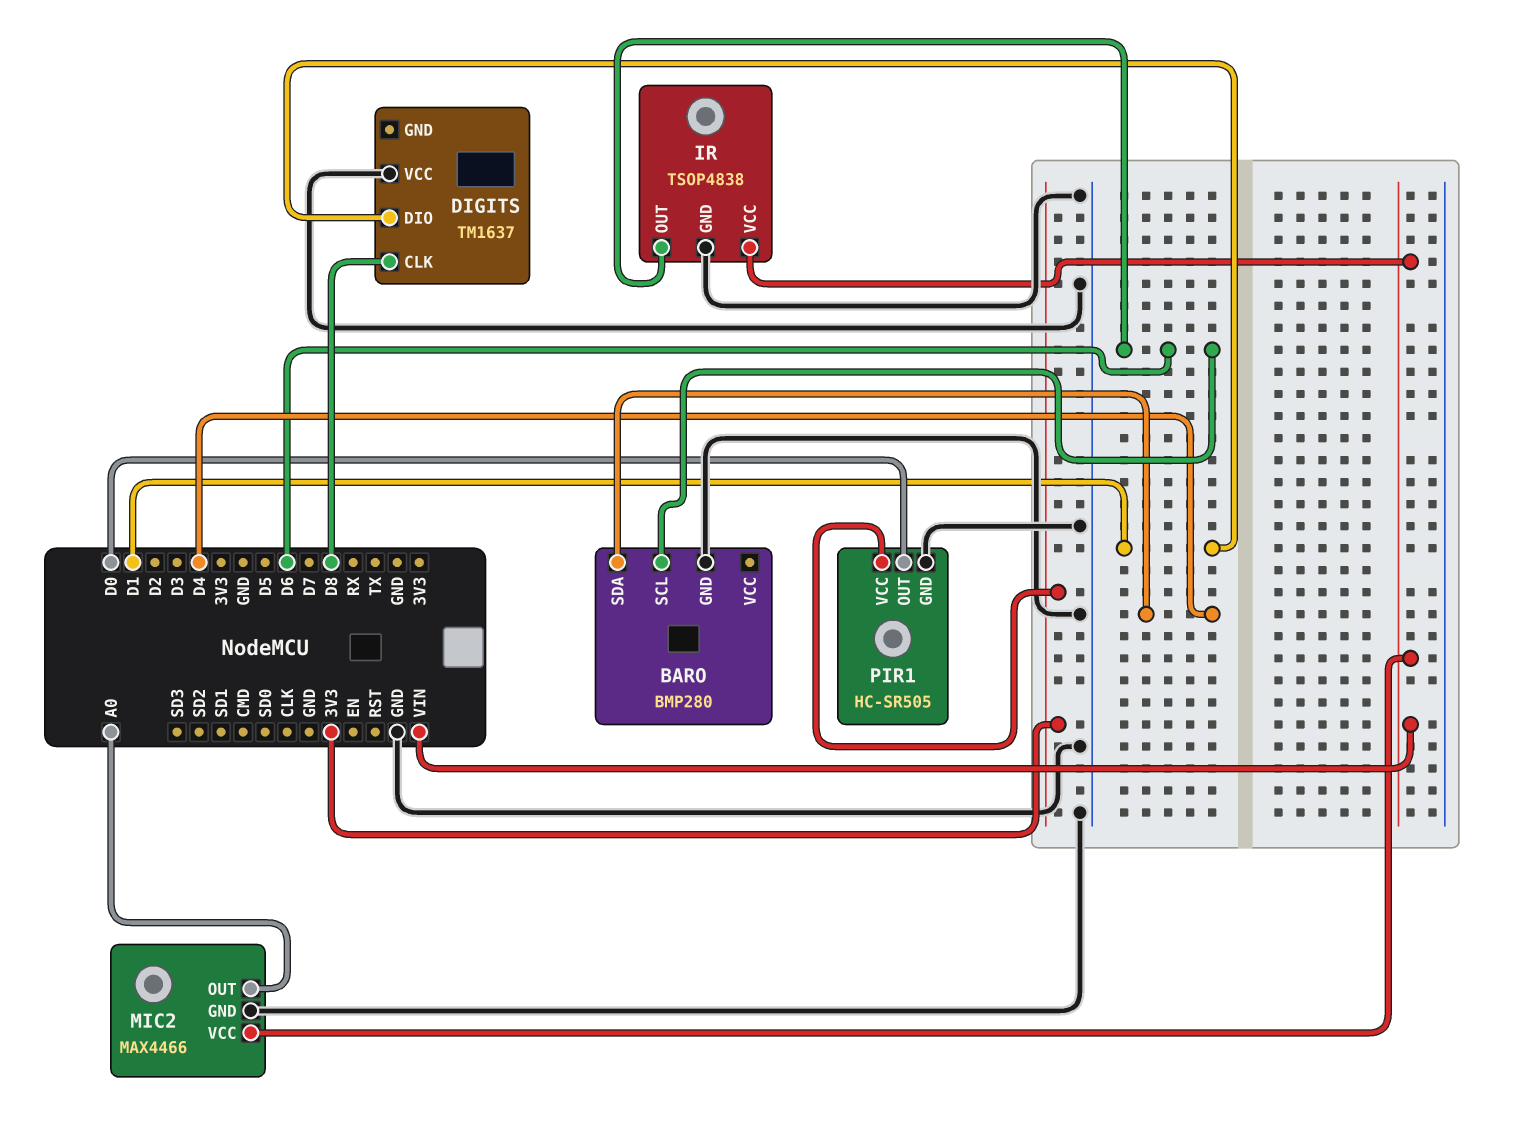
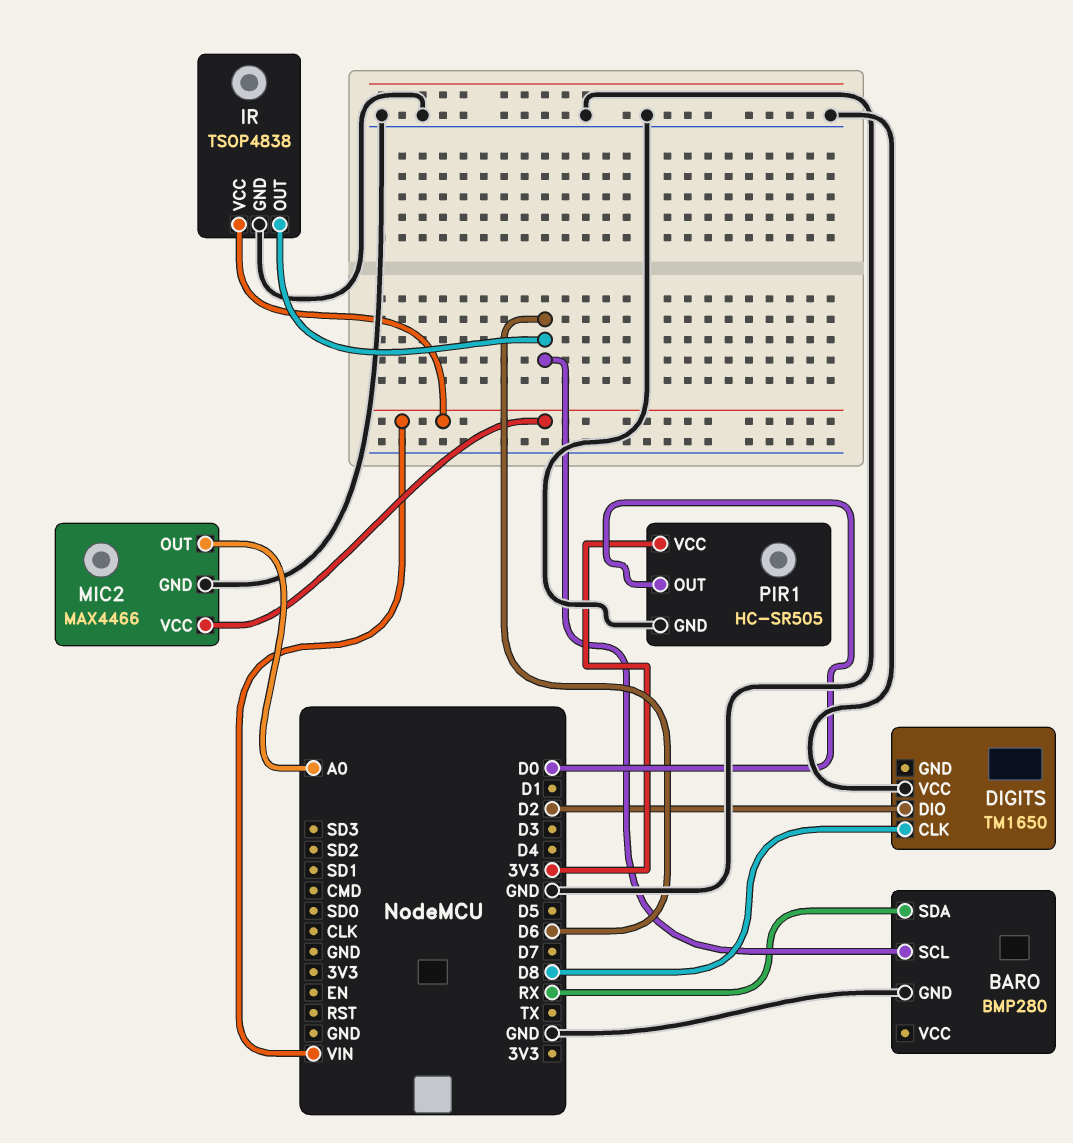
BARO pin SDA: D4 -> RX
DIGITS: TM1637 -> TM1650
DIGITS pin DIO: D1 -> D2

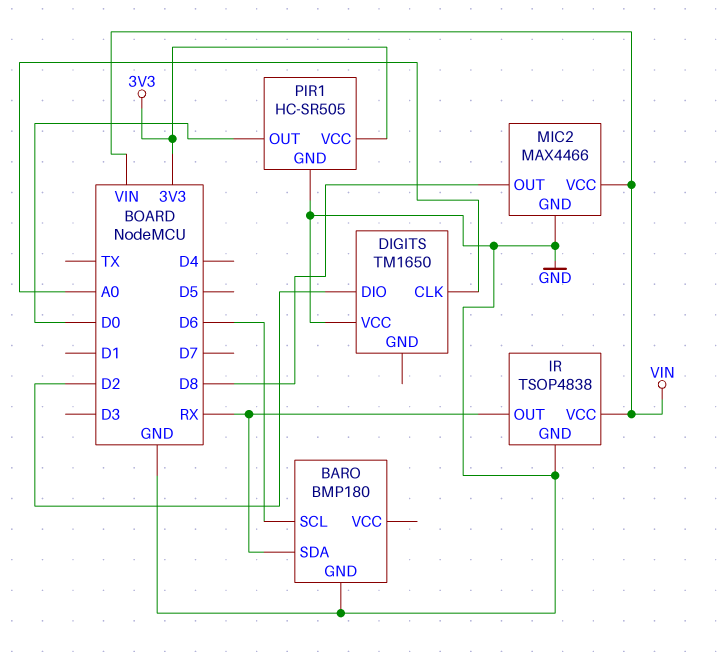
BARO: BMP280 -> BMP180
DIGITS pin CLK: D8 -> A0
IR pin OUT: D6 -> RX
MIC2 pin OUT: A0 -> D8

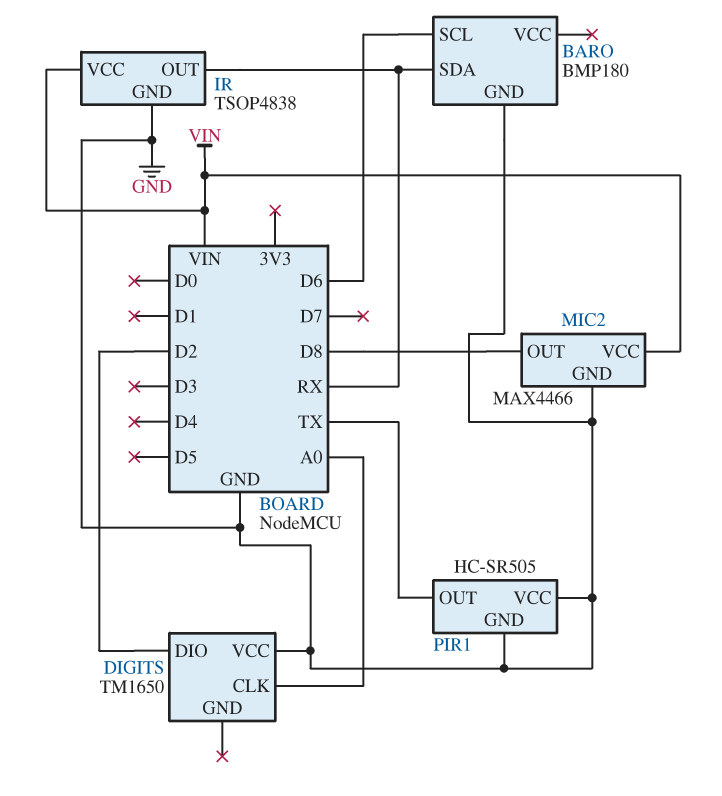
PIR1 pin OUT: D0 -> TX
PIR1 pin VCC: 3V3 -> GND

